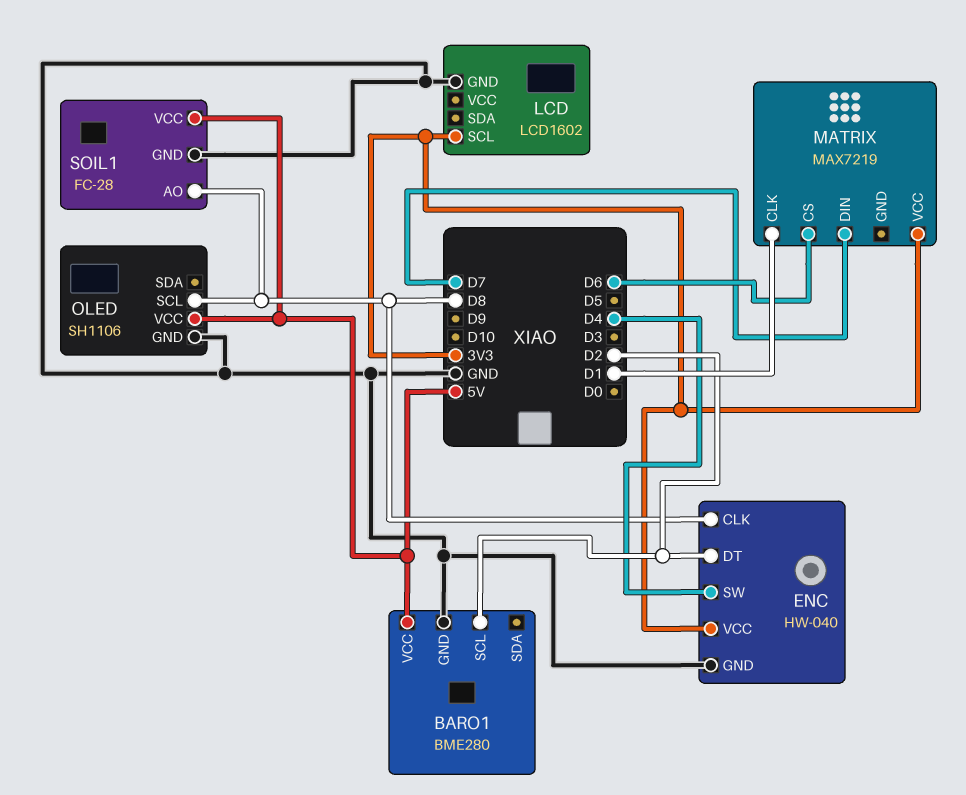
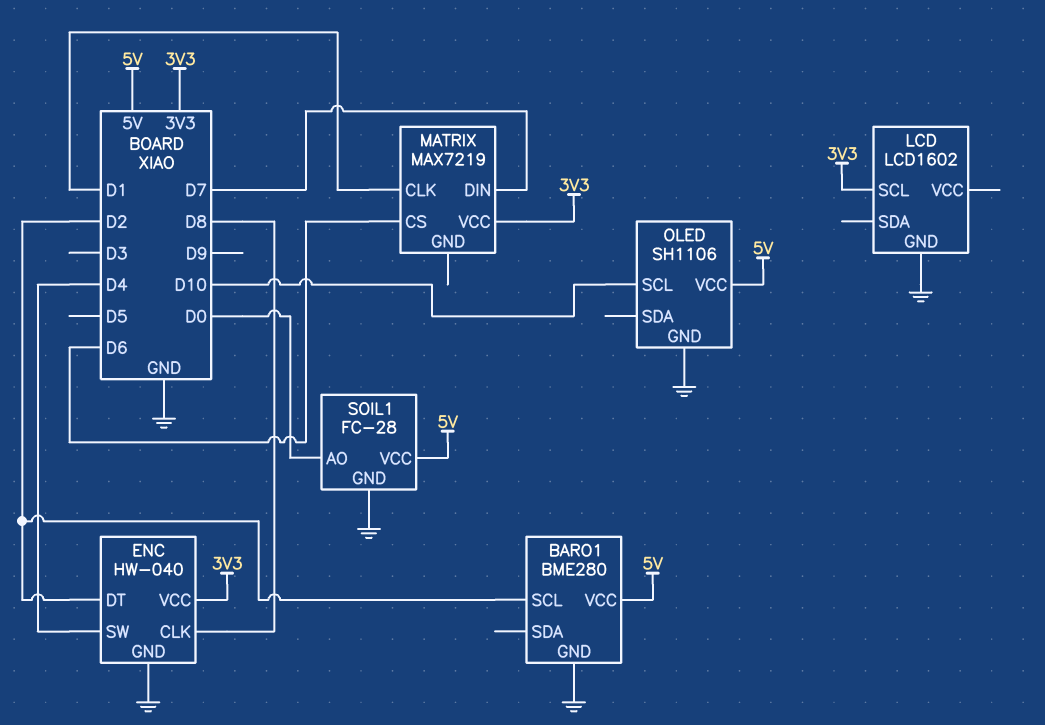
OLED pin SCL: D8 -> D10
SOIL1 pin AO: D8 -> D0

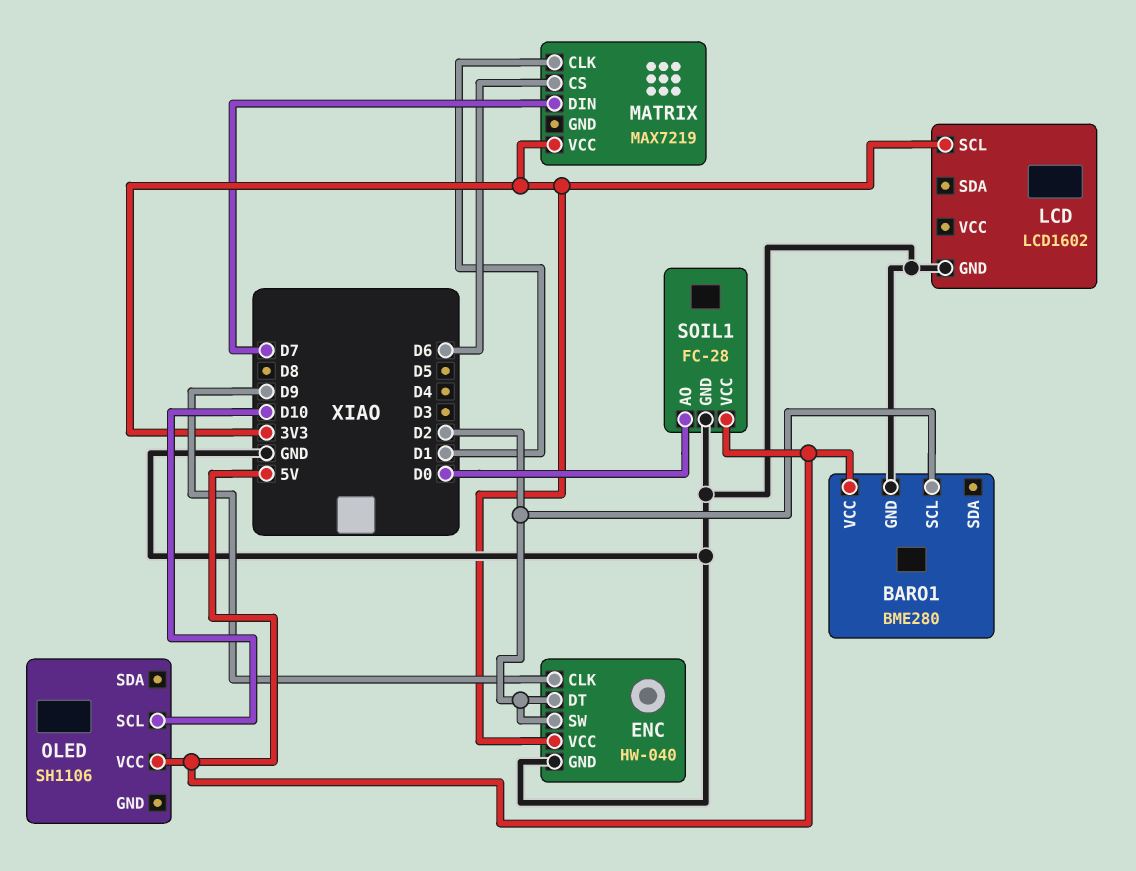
ENC pin CLK: D8 -> D9
ENC pin SW: D4 -> D2
OLED pin GND: GND -> none

